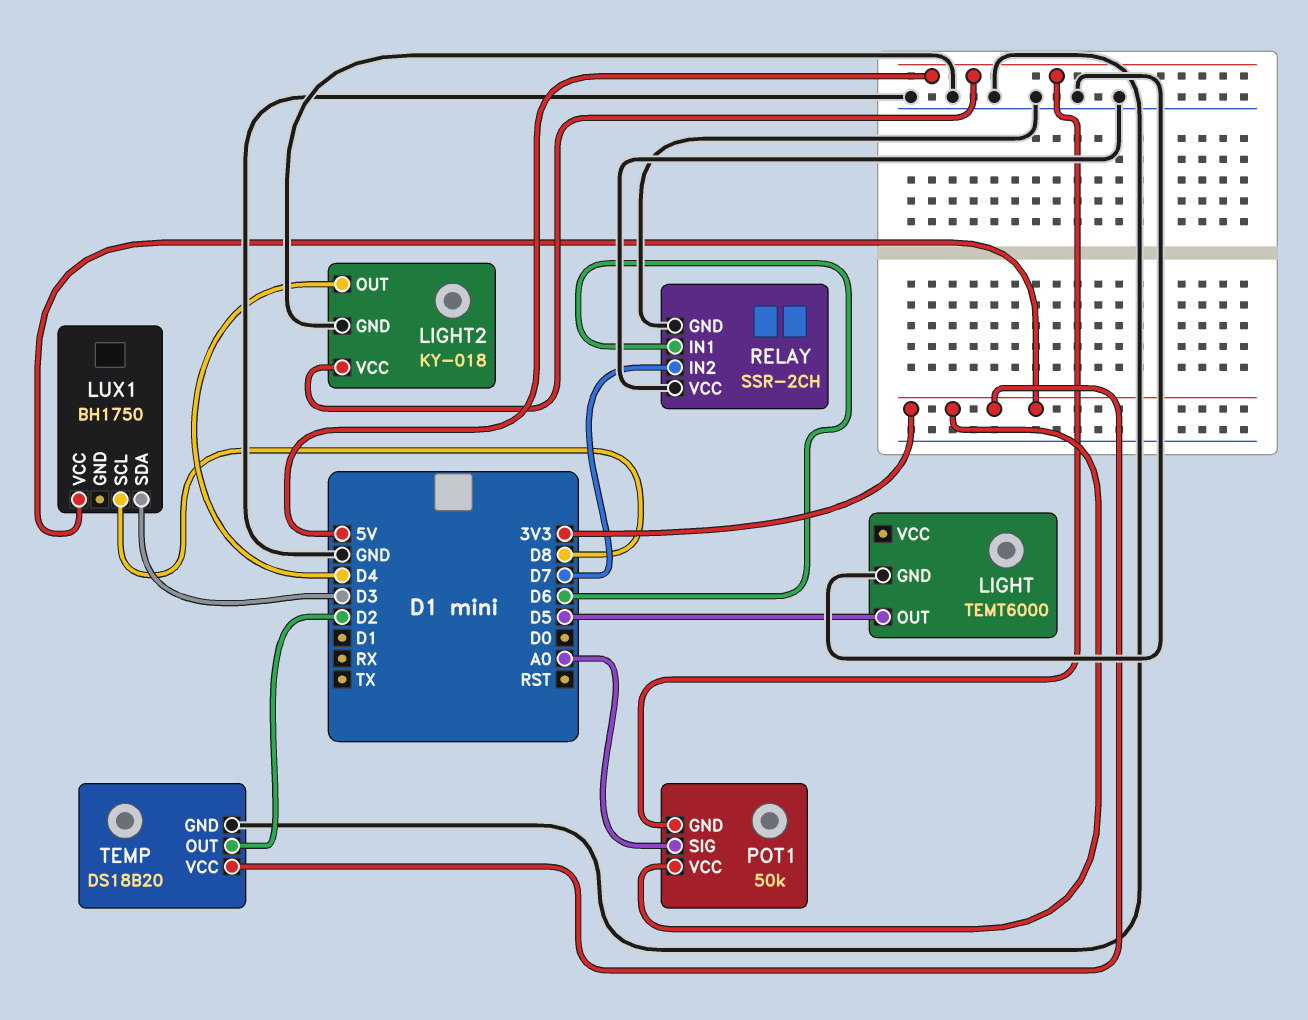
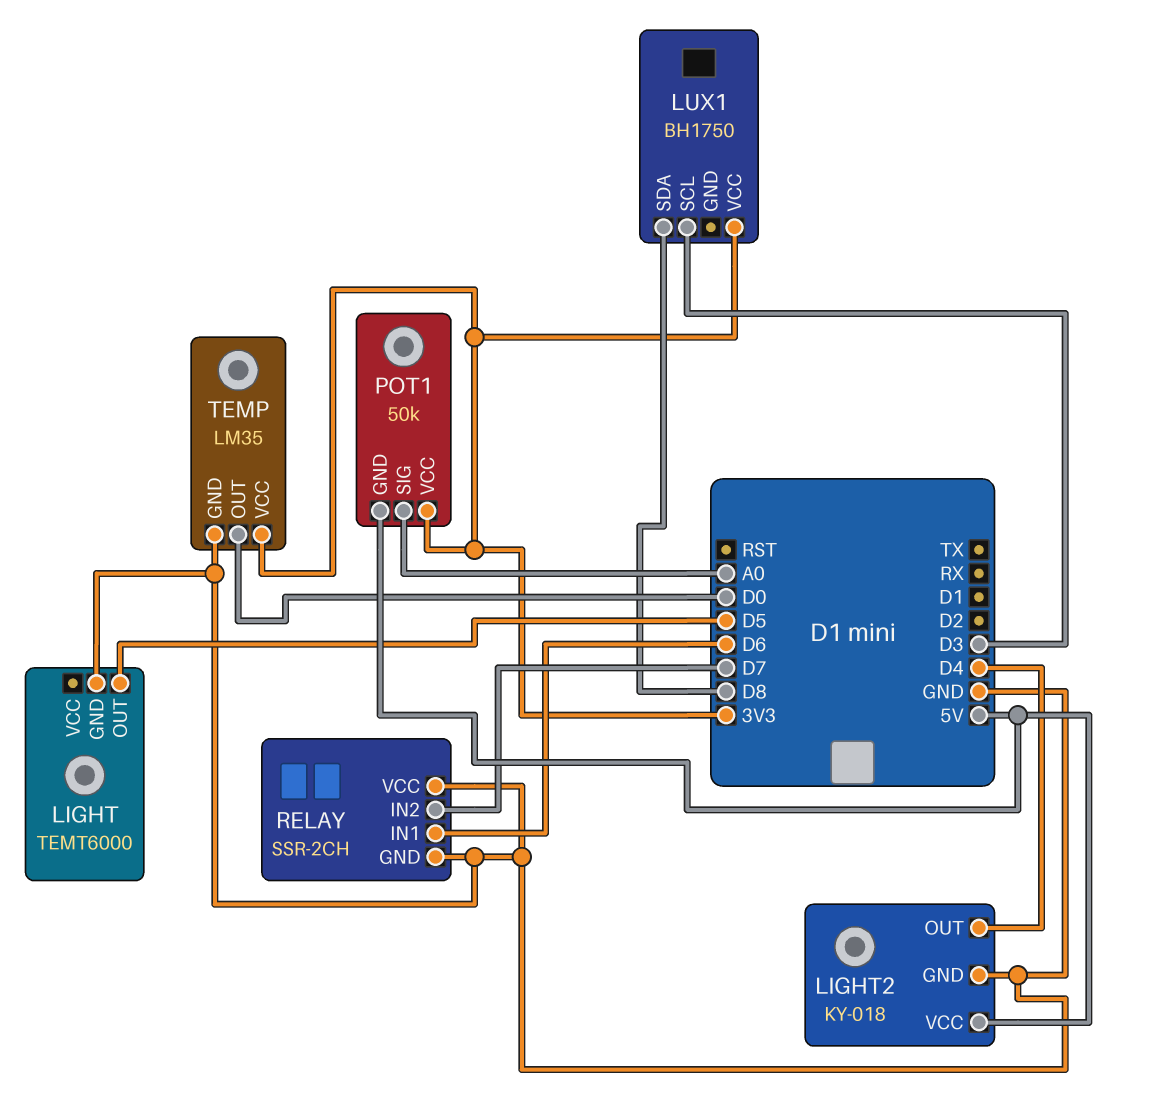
LUX1 pin SCL: D8 -> D3
LUX1 pin SDA: D3 -> D8
TEMP: DS18B20 -> LM35
TEMP pin OUT: D2 -> D0

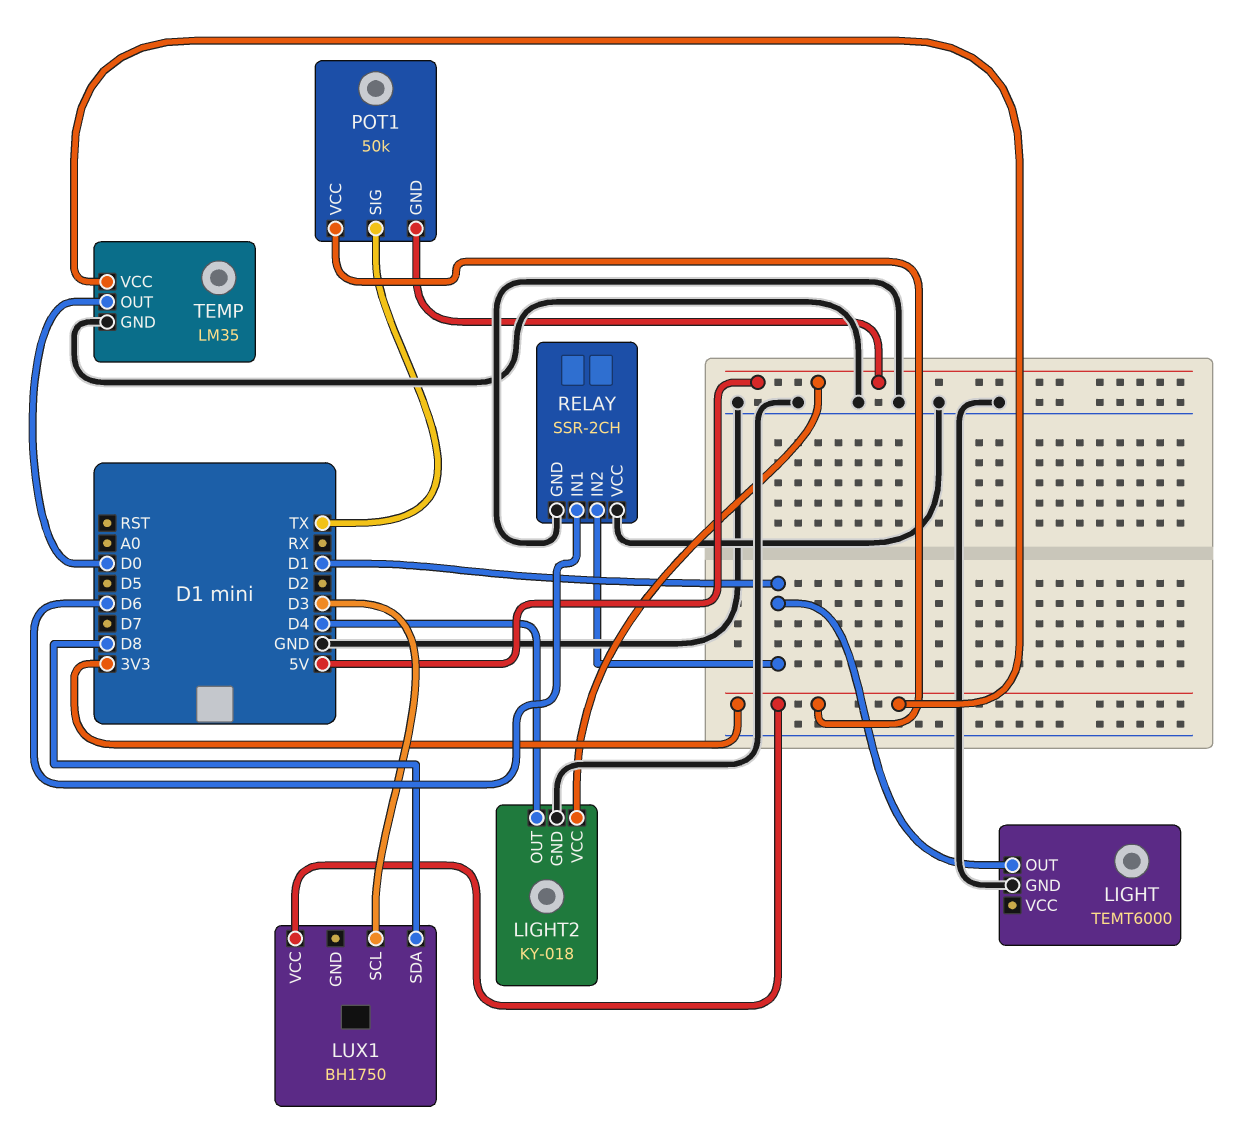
LIGHT pin OUT: D5 -> D1
POT1 pin SIG: A0 -> TX
RELAY pin IN2: D7 -> D1

